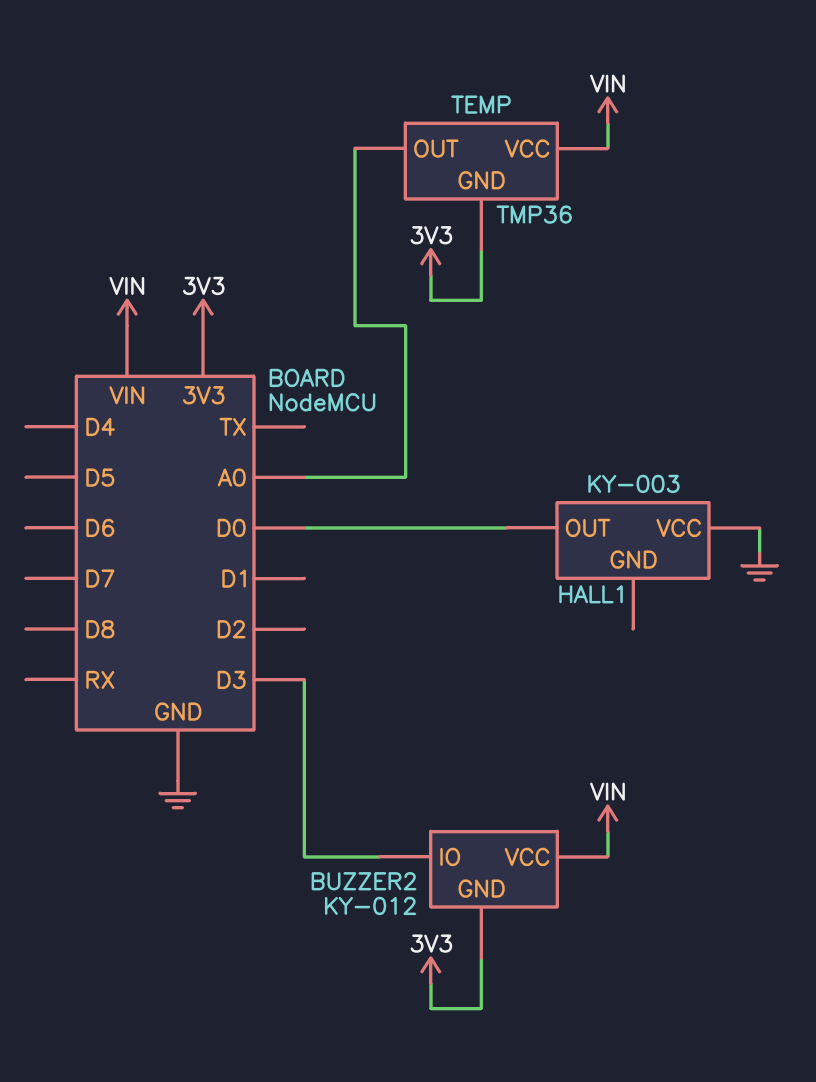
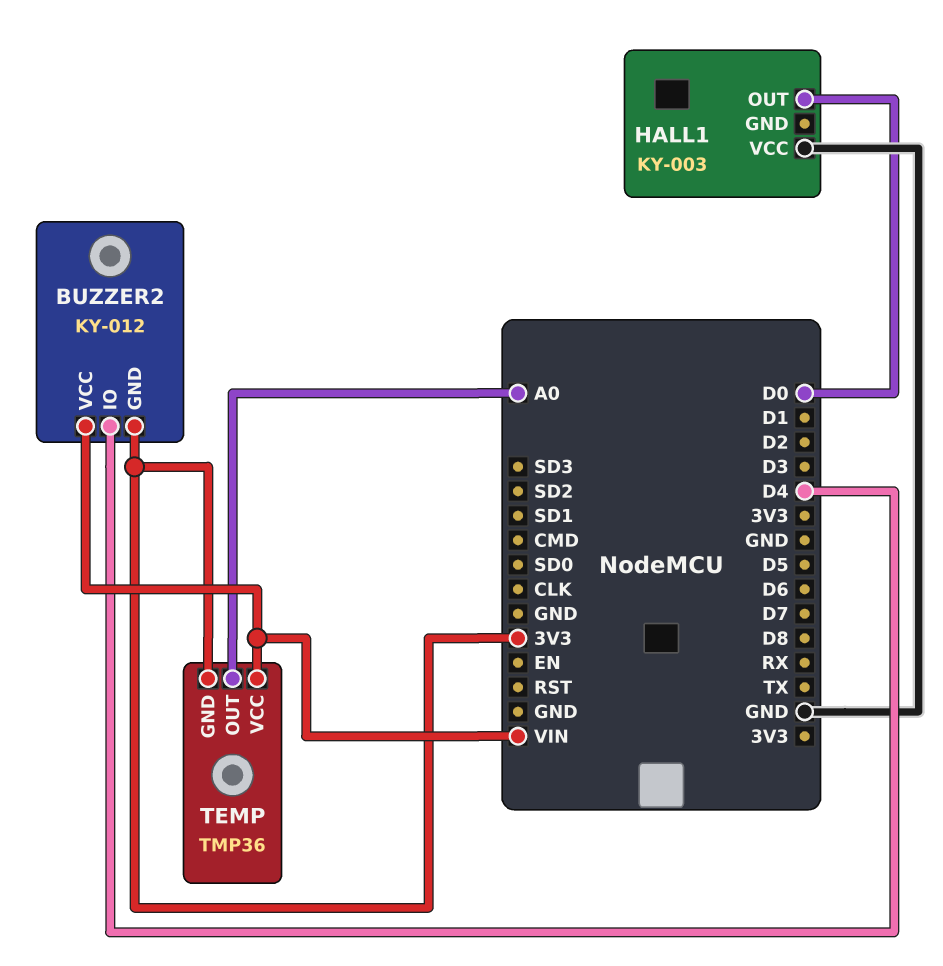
BUZZER2 pin IO: D3 -> D4

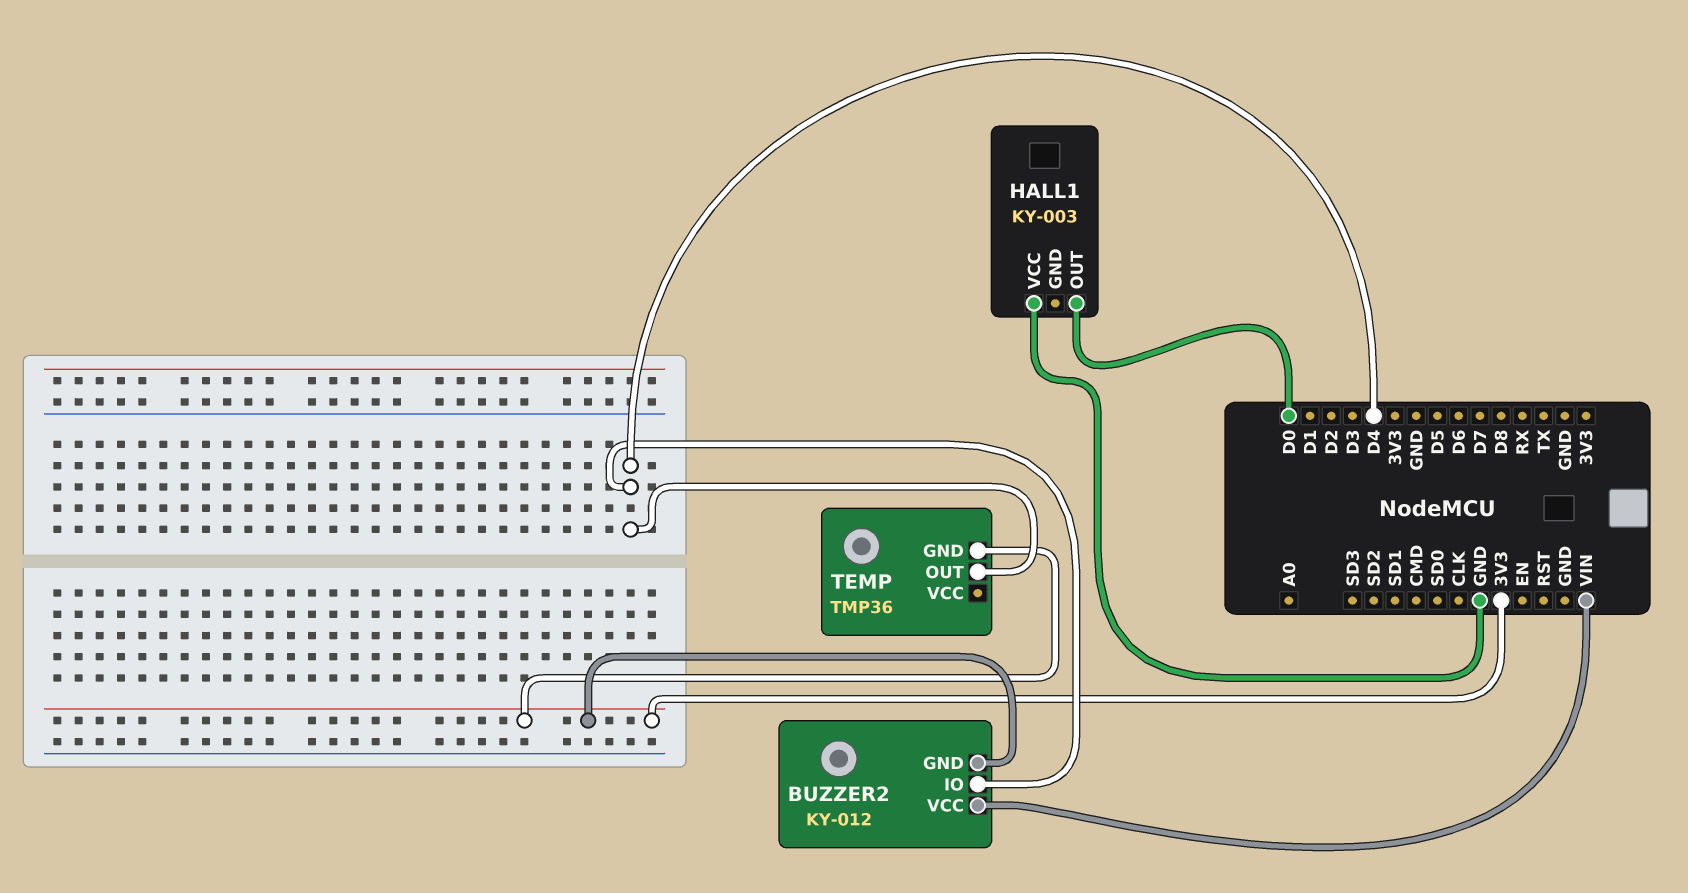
TEMP pin OUT: A0 -> D4
TEMP pin VCC: VIN -> none

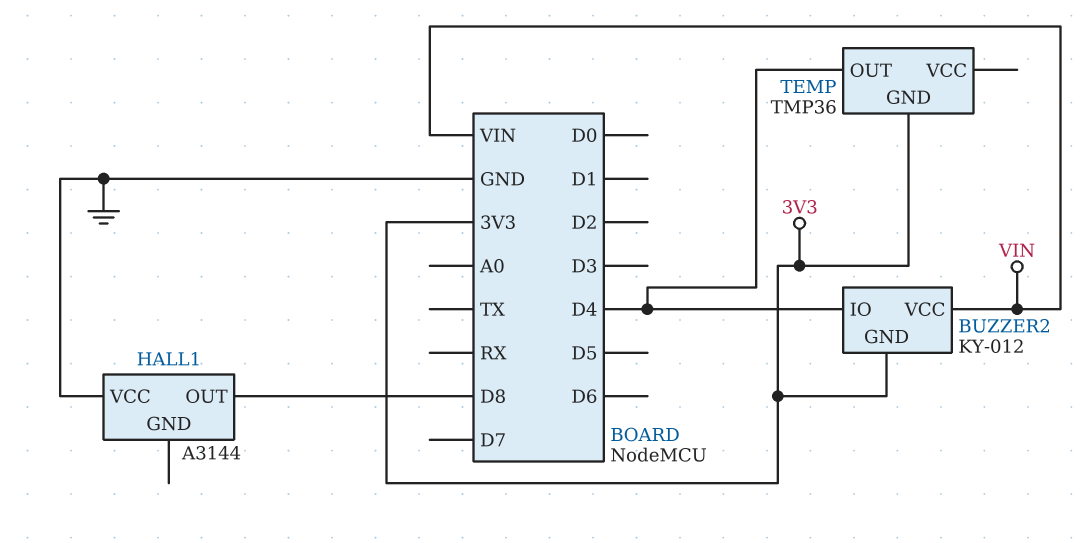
HALL1: KY-003 -> A3144
HALL1 pin OUT: D0 -> D8

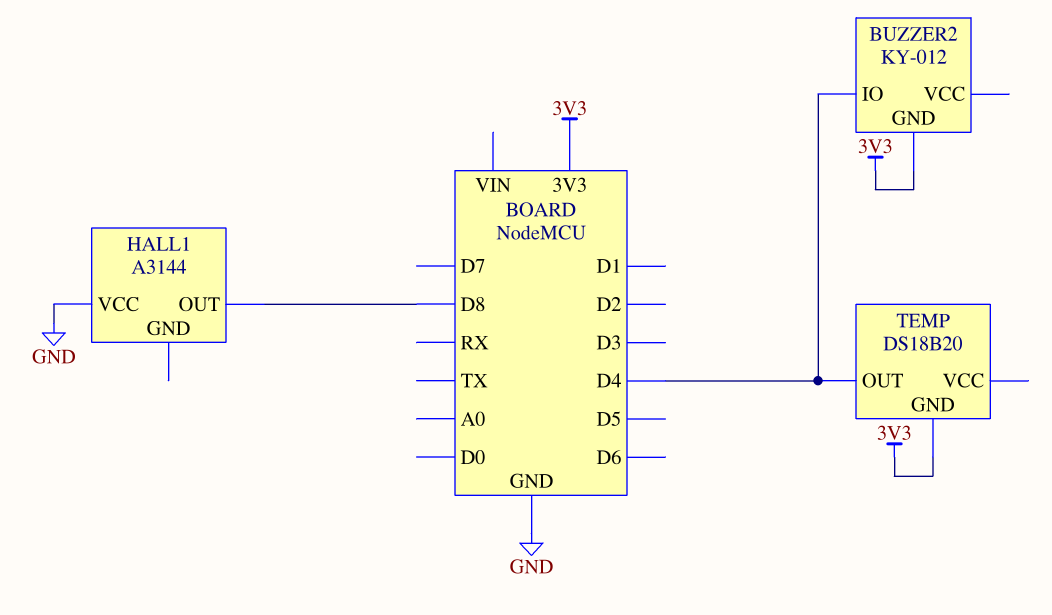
BUZZER2 pin VCC: VIN -> none
TEMP: TMP36 -> DS18B20

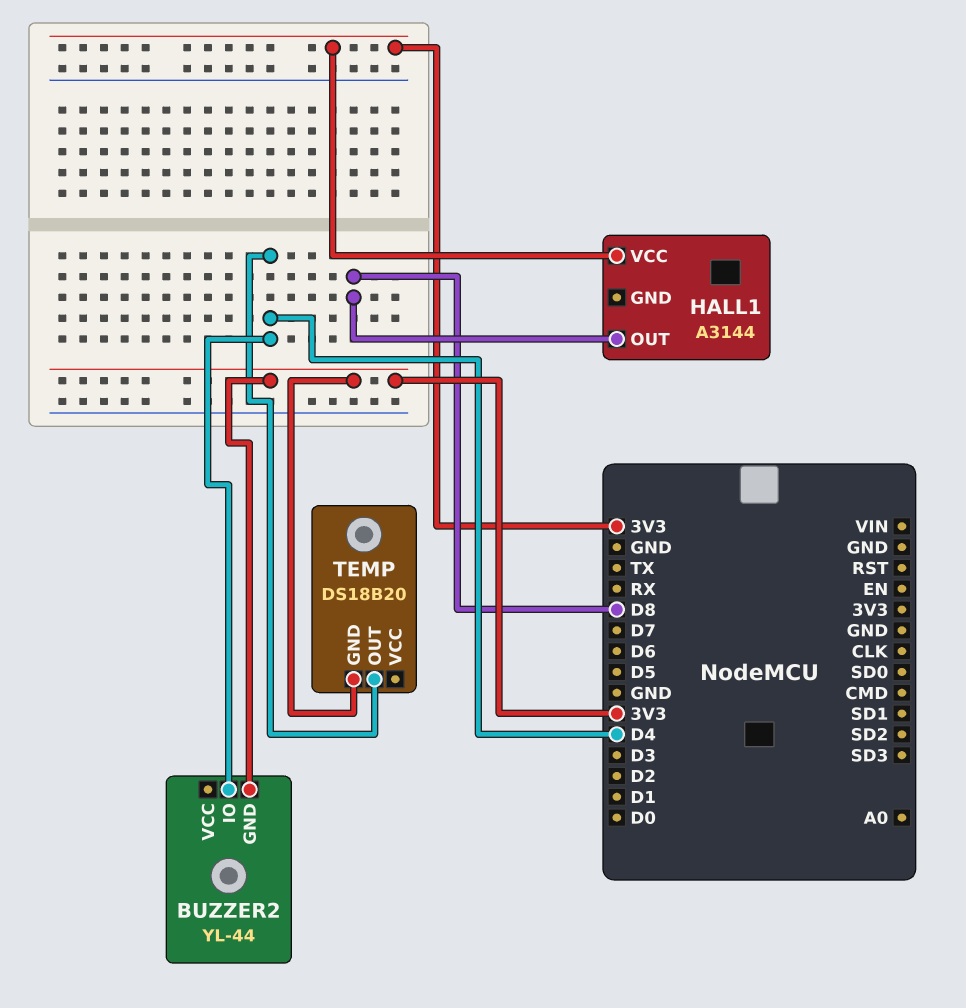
BUZZER2: KY-012 -> YL-44
HALL1 pin VCC: GND -> 3V3

